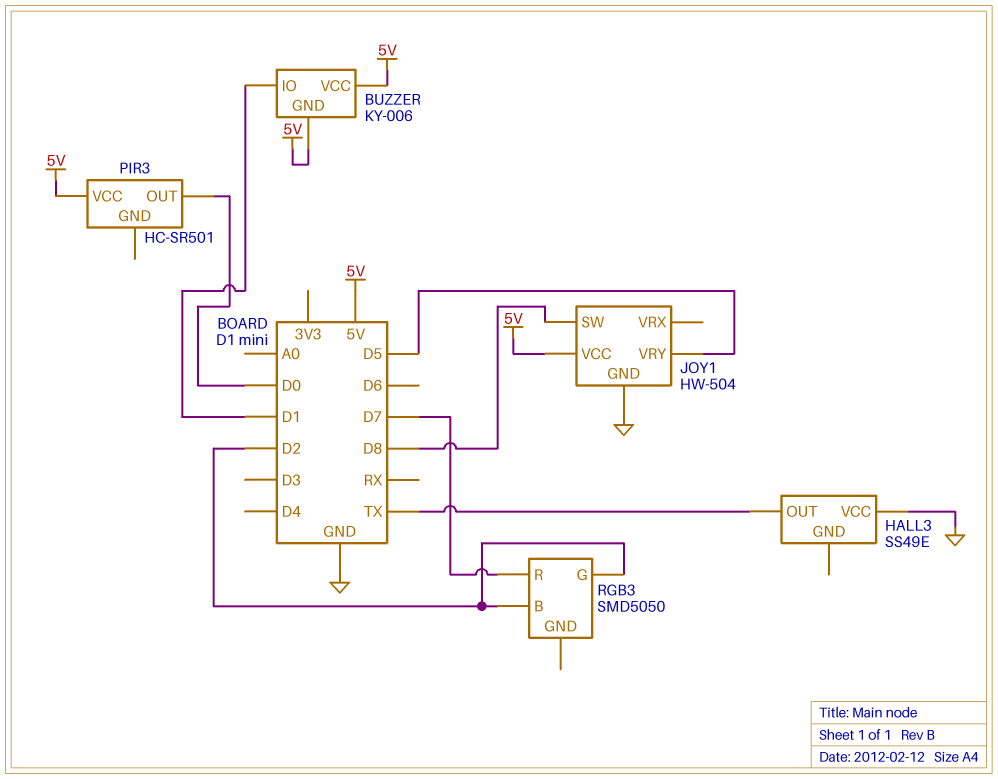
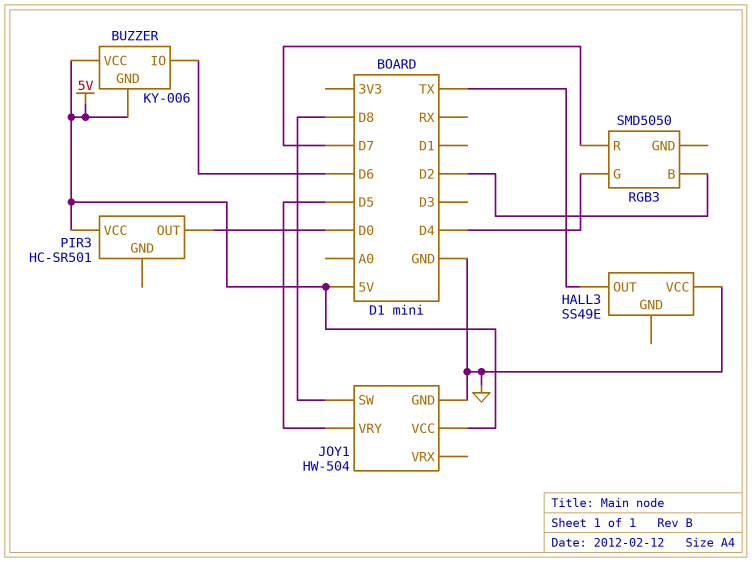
BUZZER pin IO: D1 -> D6
RGB3 pin G: D2 -> D4

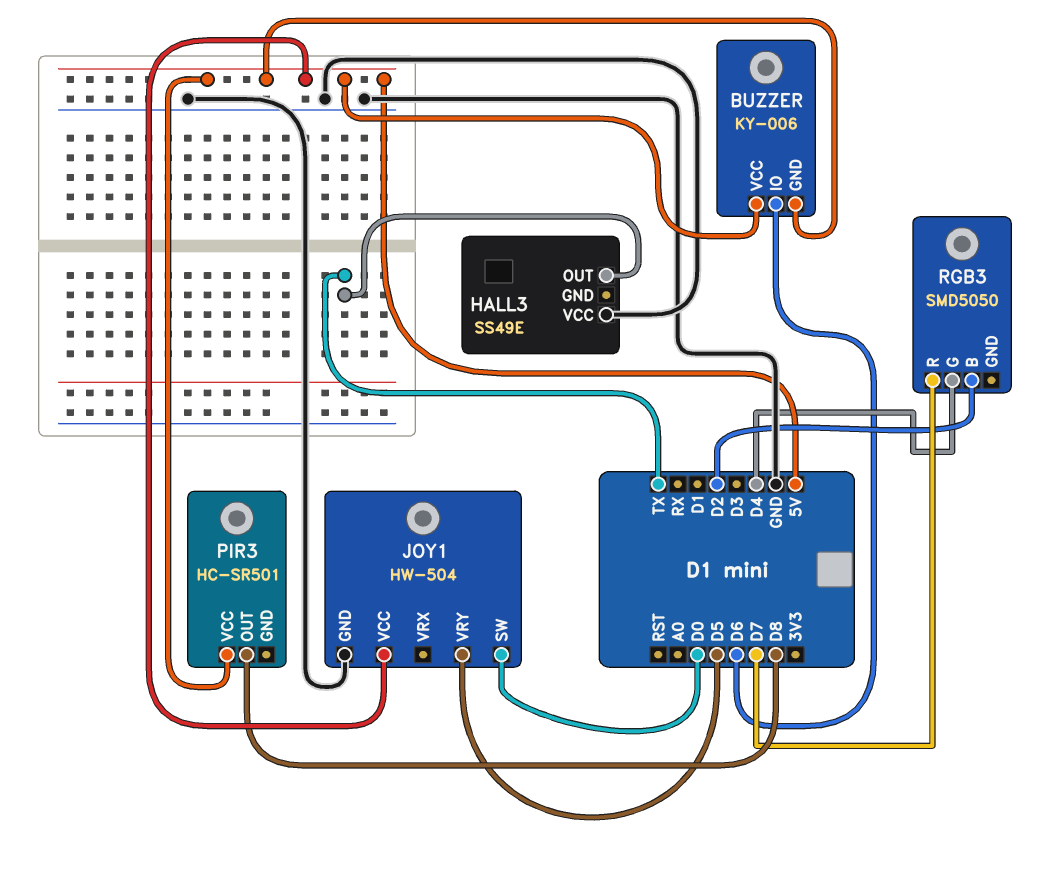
JOY1 pin SW: D8 -> D0
PIR3 pin OUT: D0 -> D8

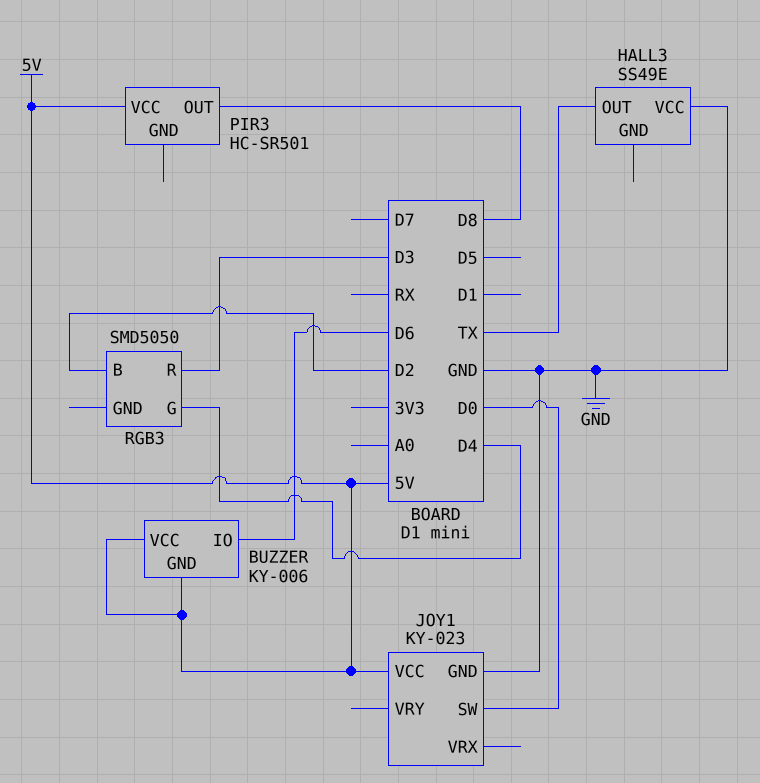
JOY1: HW-504 -> KY-023
JOY1 pin VRY: D5 -> none
RGB3 pin R: D7 -> D3

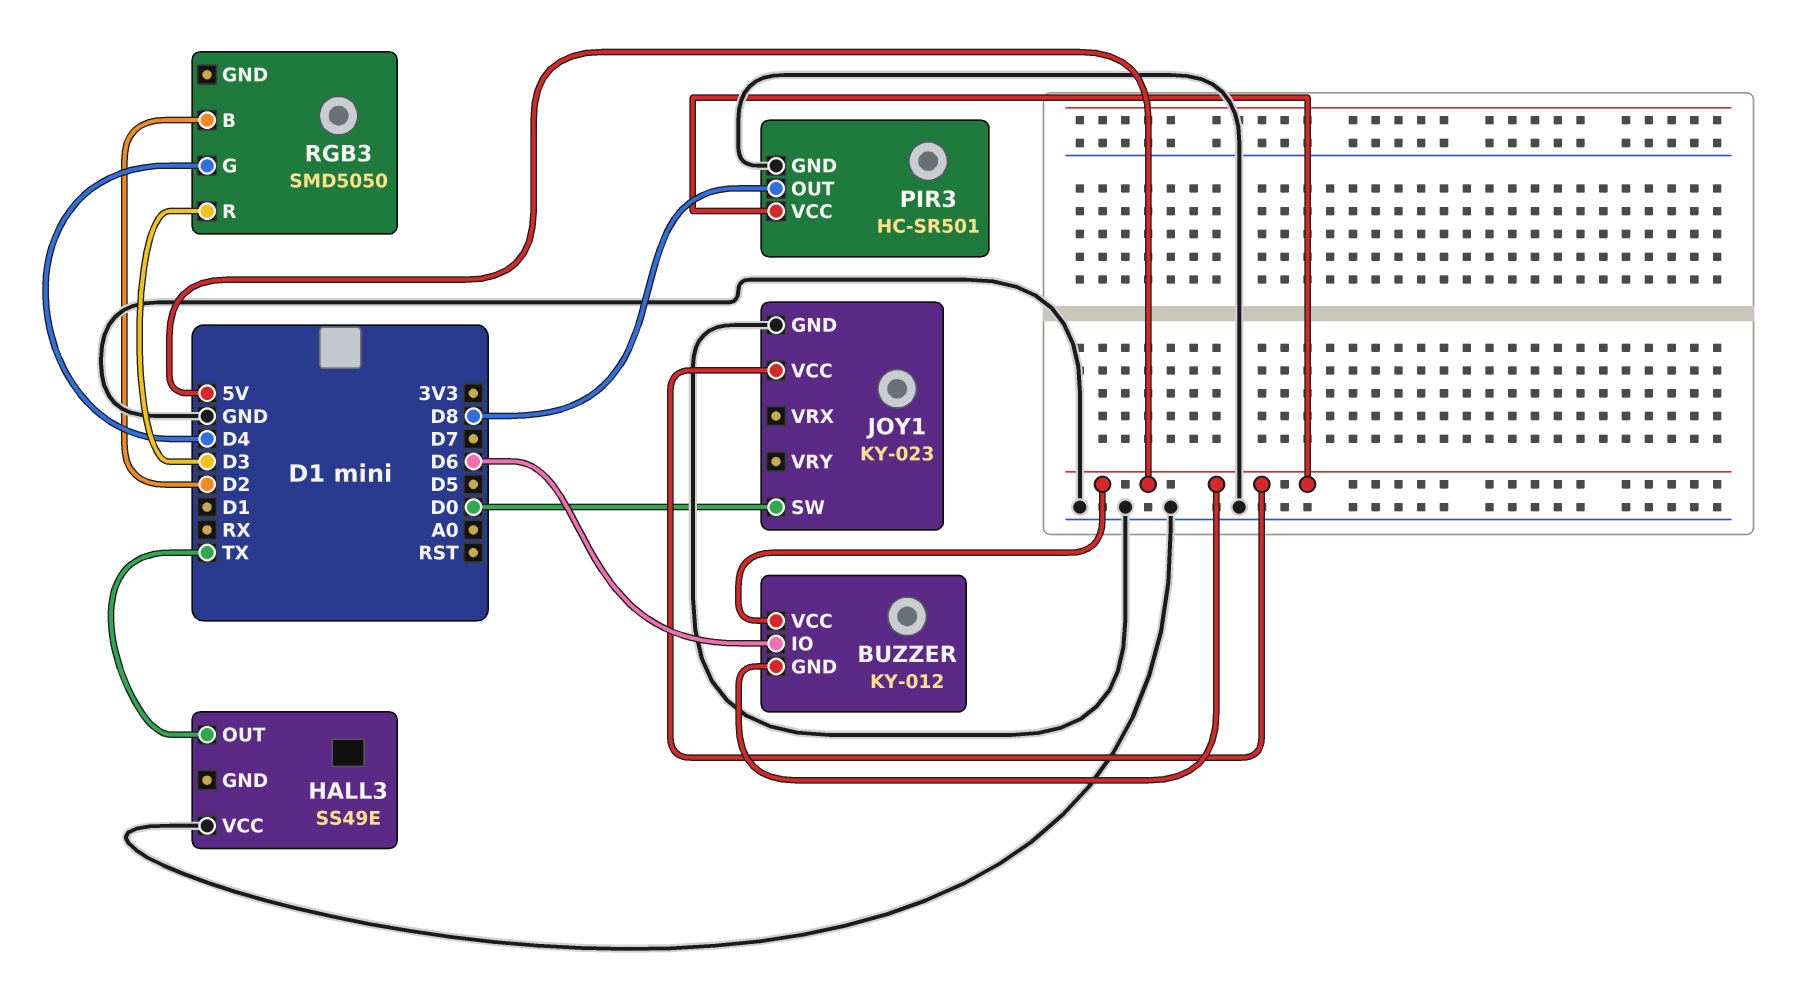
BUZZER: KY-006 -> KY-012
PIR3 pin GND: none -> GND

